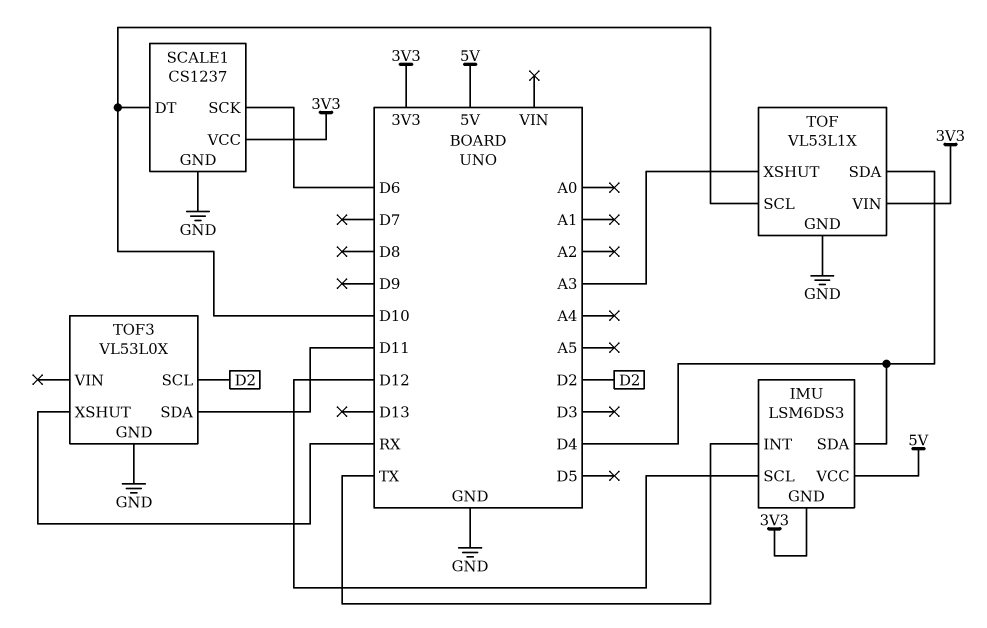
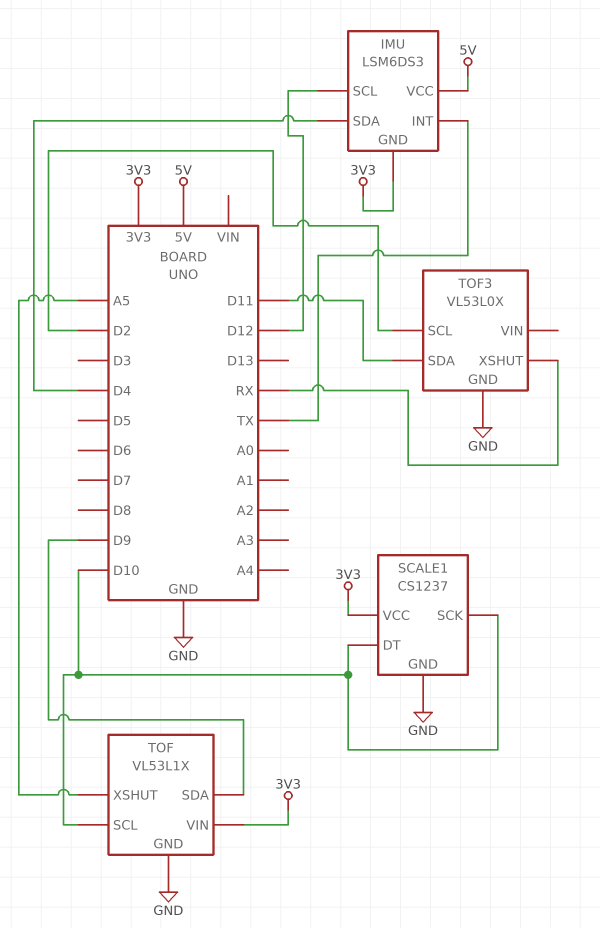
SCALE1 pin SCK: D6 -> D10
TOF pin SDA: D4 -> D9
TOF pin XSHUT: A3 -> A5

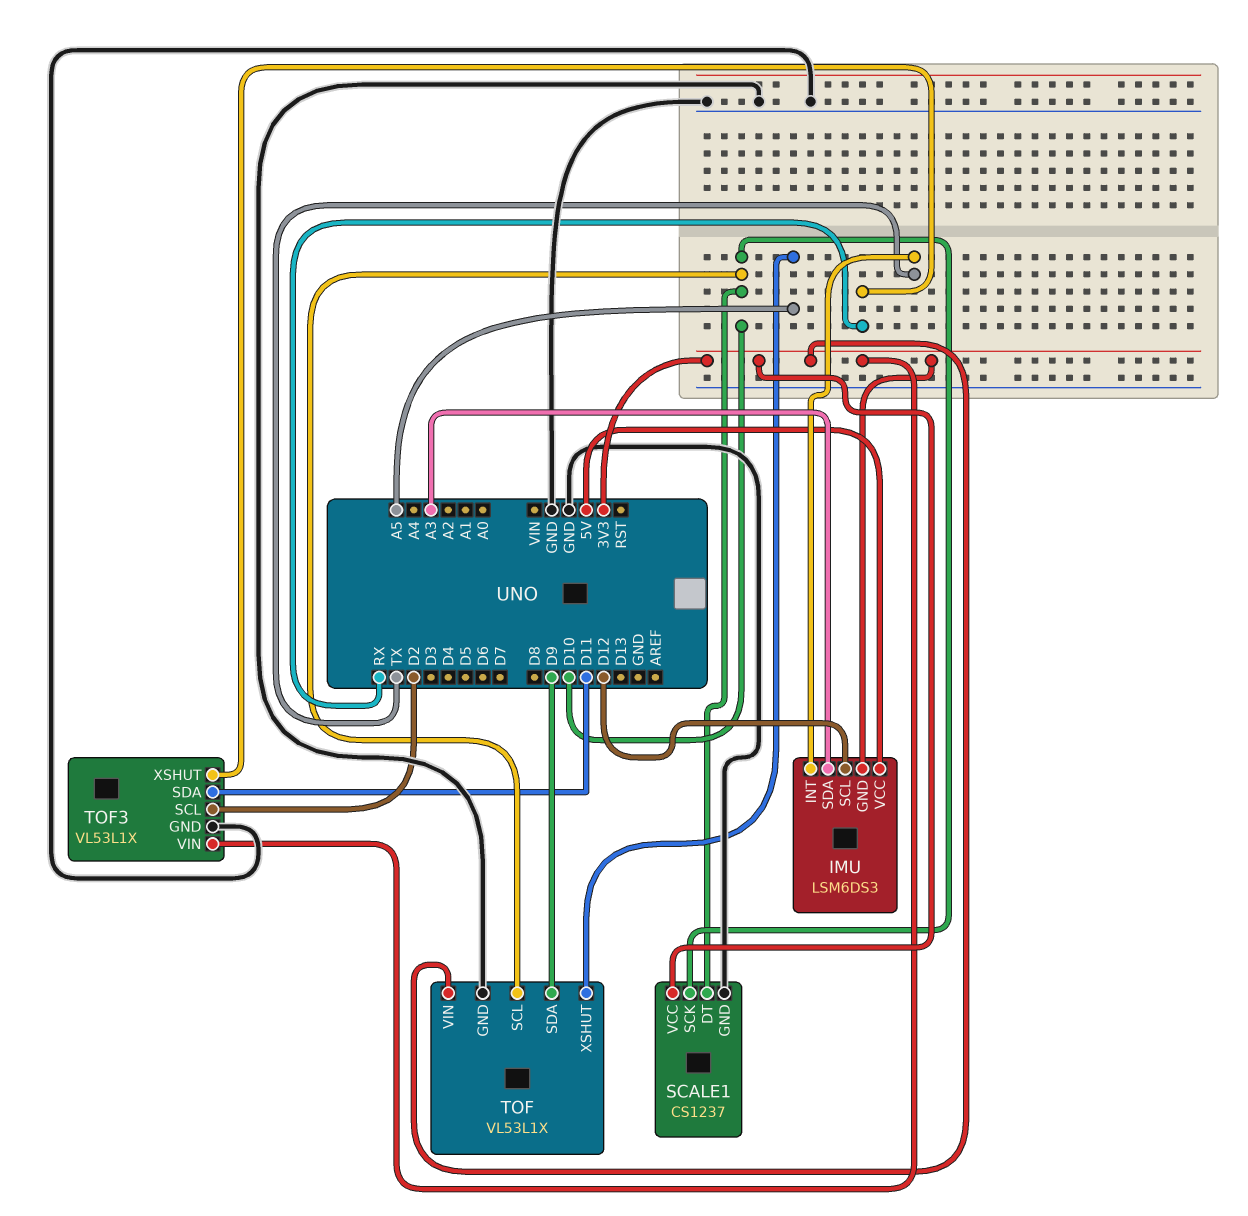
IMU pin SDA: D4 -> A3
TOF3: VL53L0X -> VL53L1X
TOF3 pin VIN: none -> 3V3

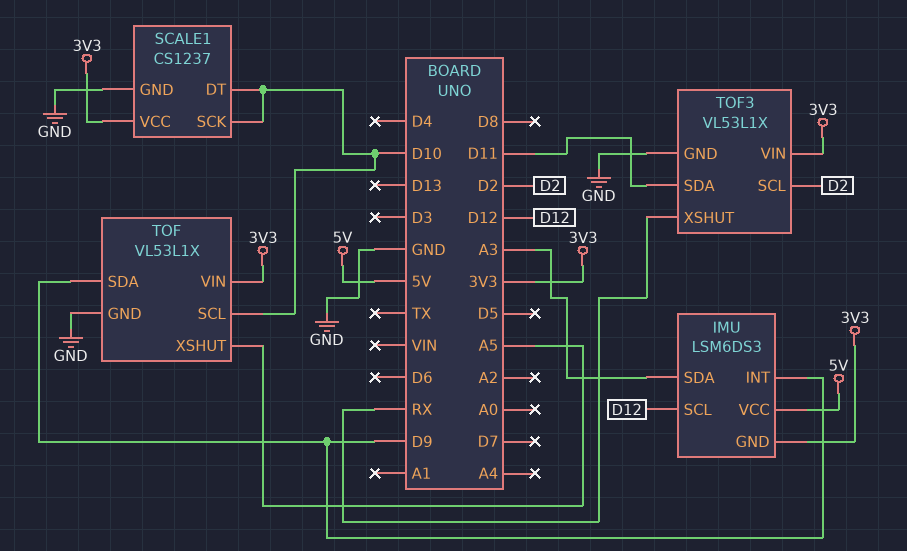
IMU pin INT: TX -> D9

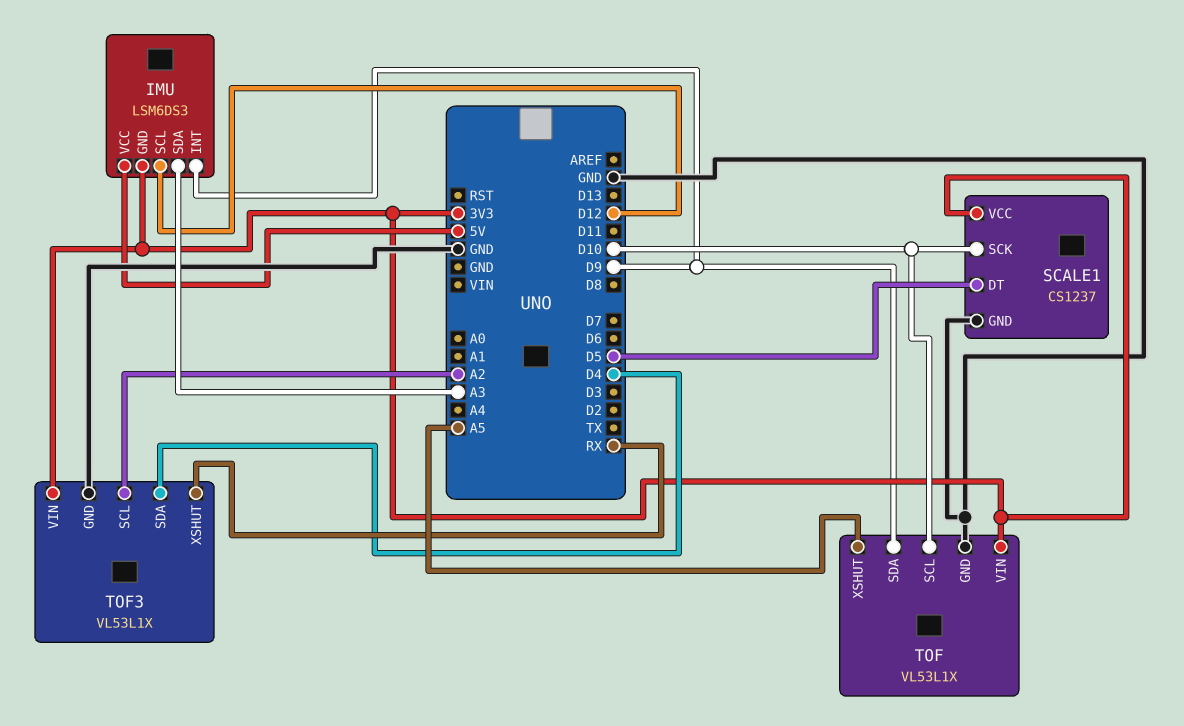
SCALE1 pin DT: D10 -> D5
TOF3 pin SCL: D2 -> A2
TOF3 pin SDA: D11 -> D4

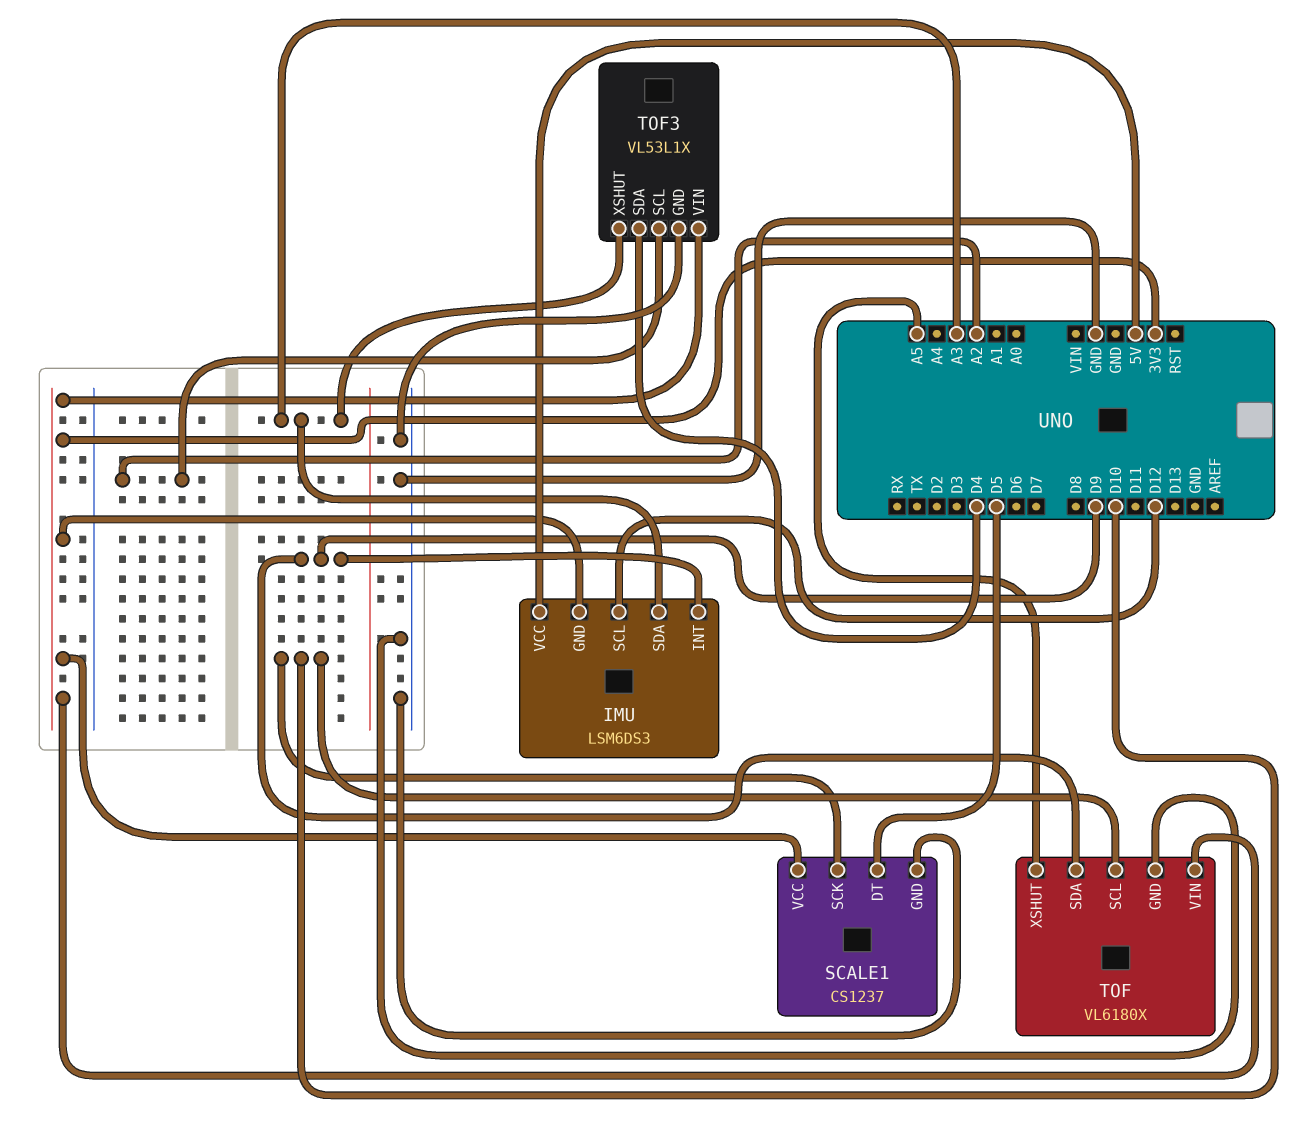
TOF: VL53L1X -> VL6180X
TOF3 pin XSHUT: RX -> A3

